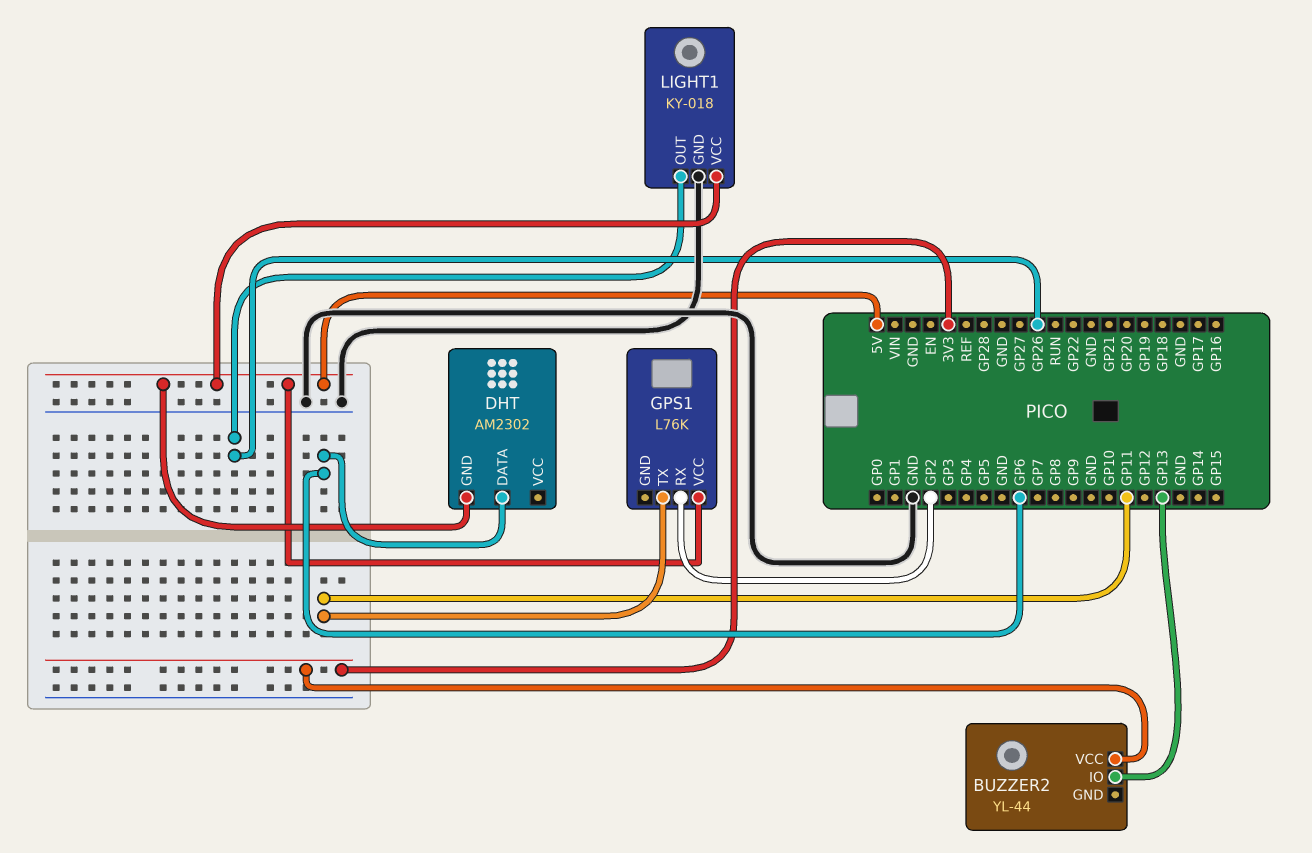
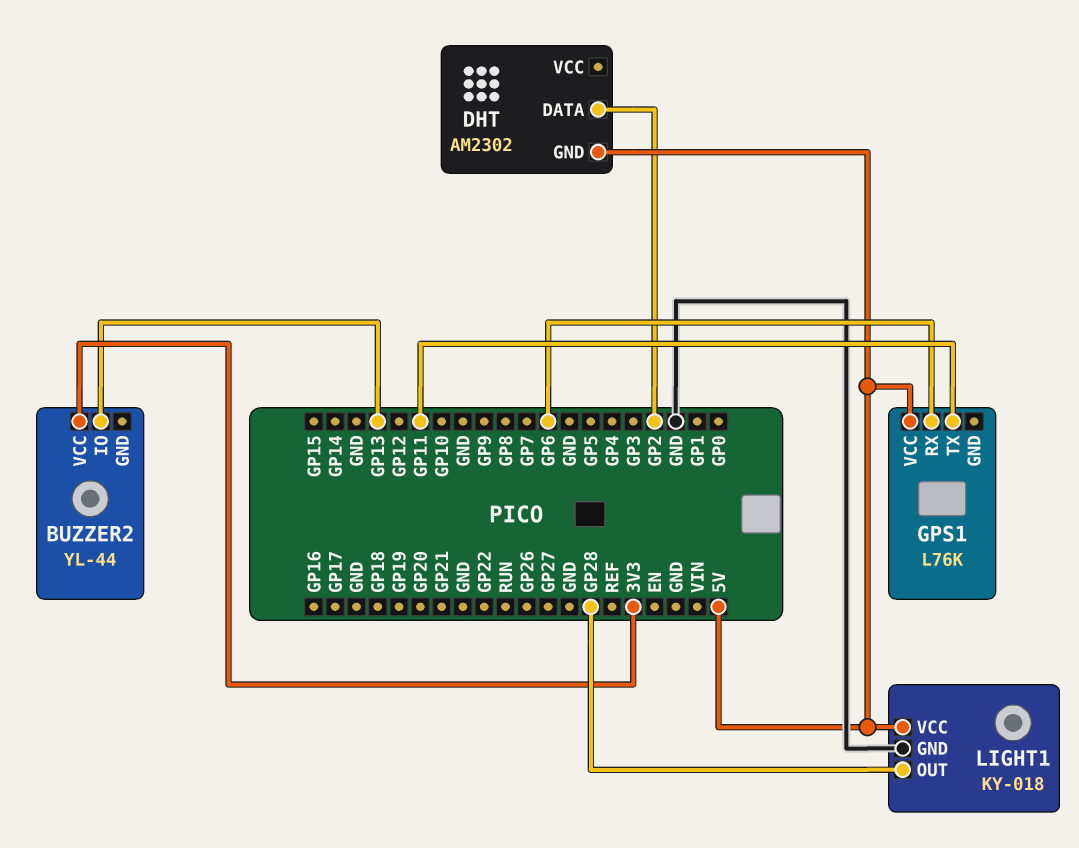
DHT pin DATA: GP6 -> GP2
GPS1 pin RX: GP2 -> GP6
LIGHT1 pin OUT: GP26 -> GP28

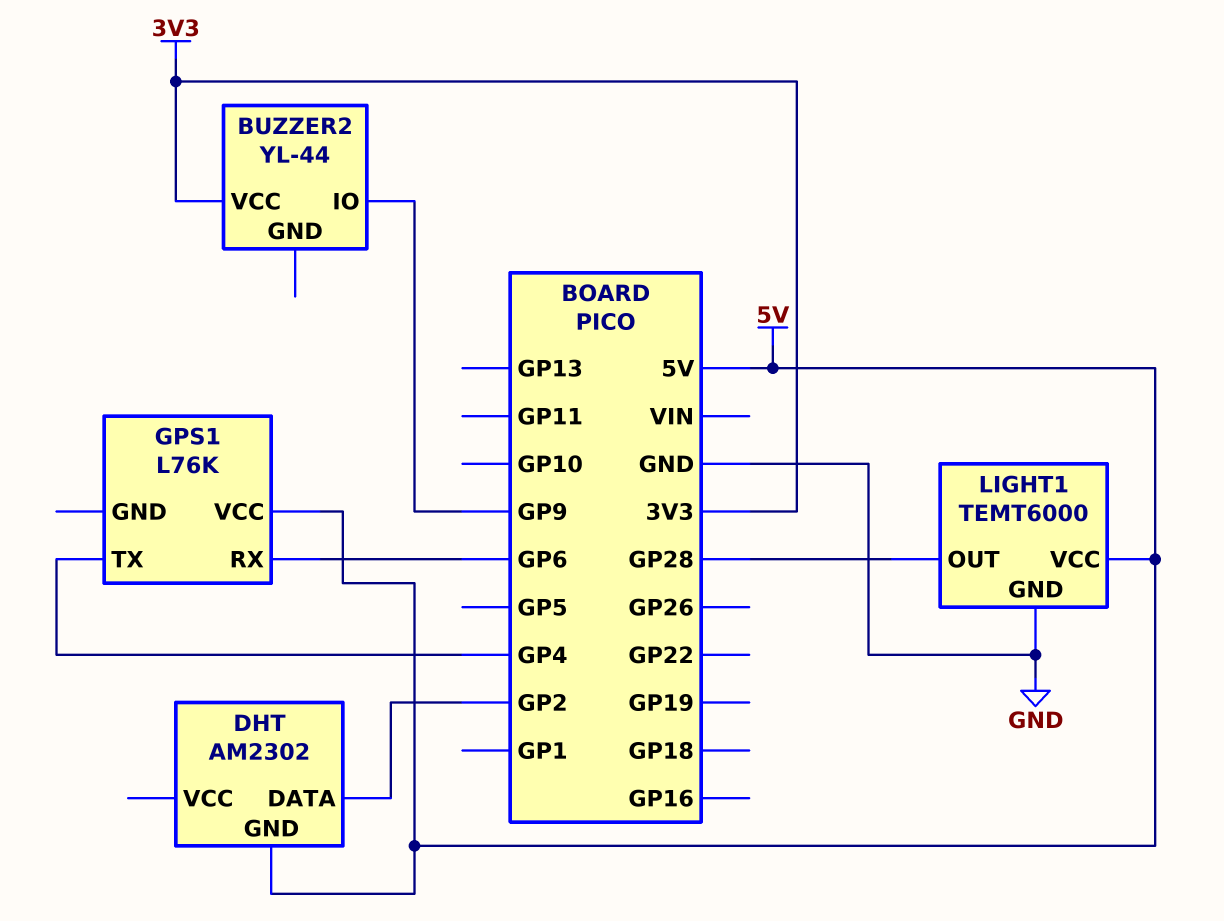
BUZZER2 pin IO: GP13 -> GP9
GPS1 pin TX: GP11 -> GP4
LIGHT1: KY-018 -> TEMT6000

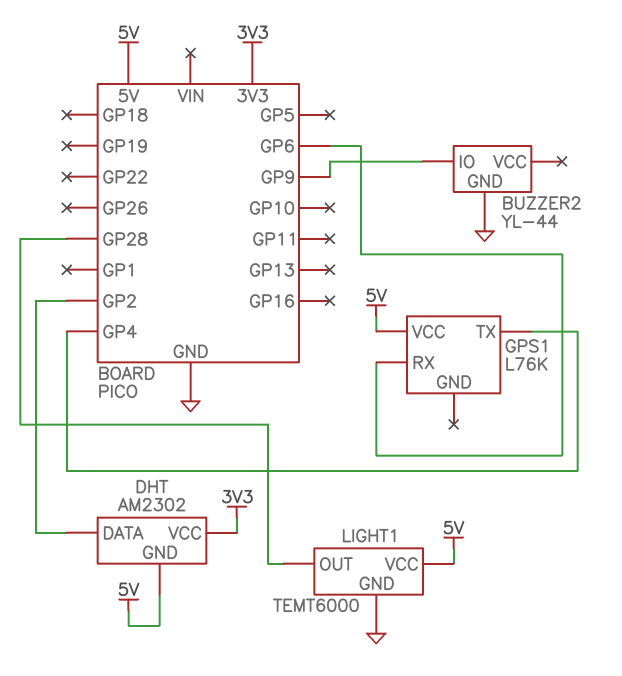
BUZZER2 pin GND: none -> GND
BUZZER2 pin VCC: 3V3 -> none
DHT pin VCC: none -> 3V3

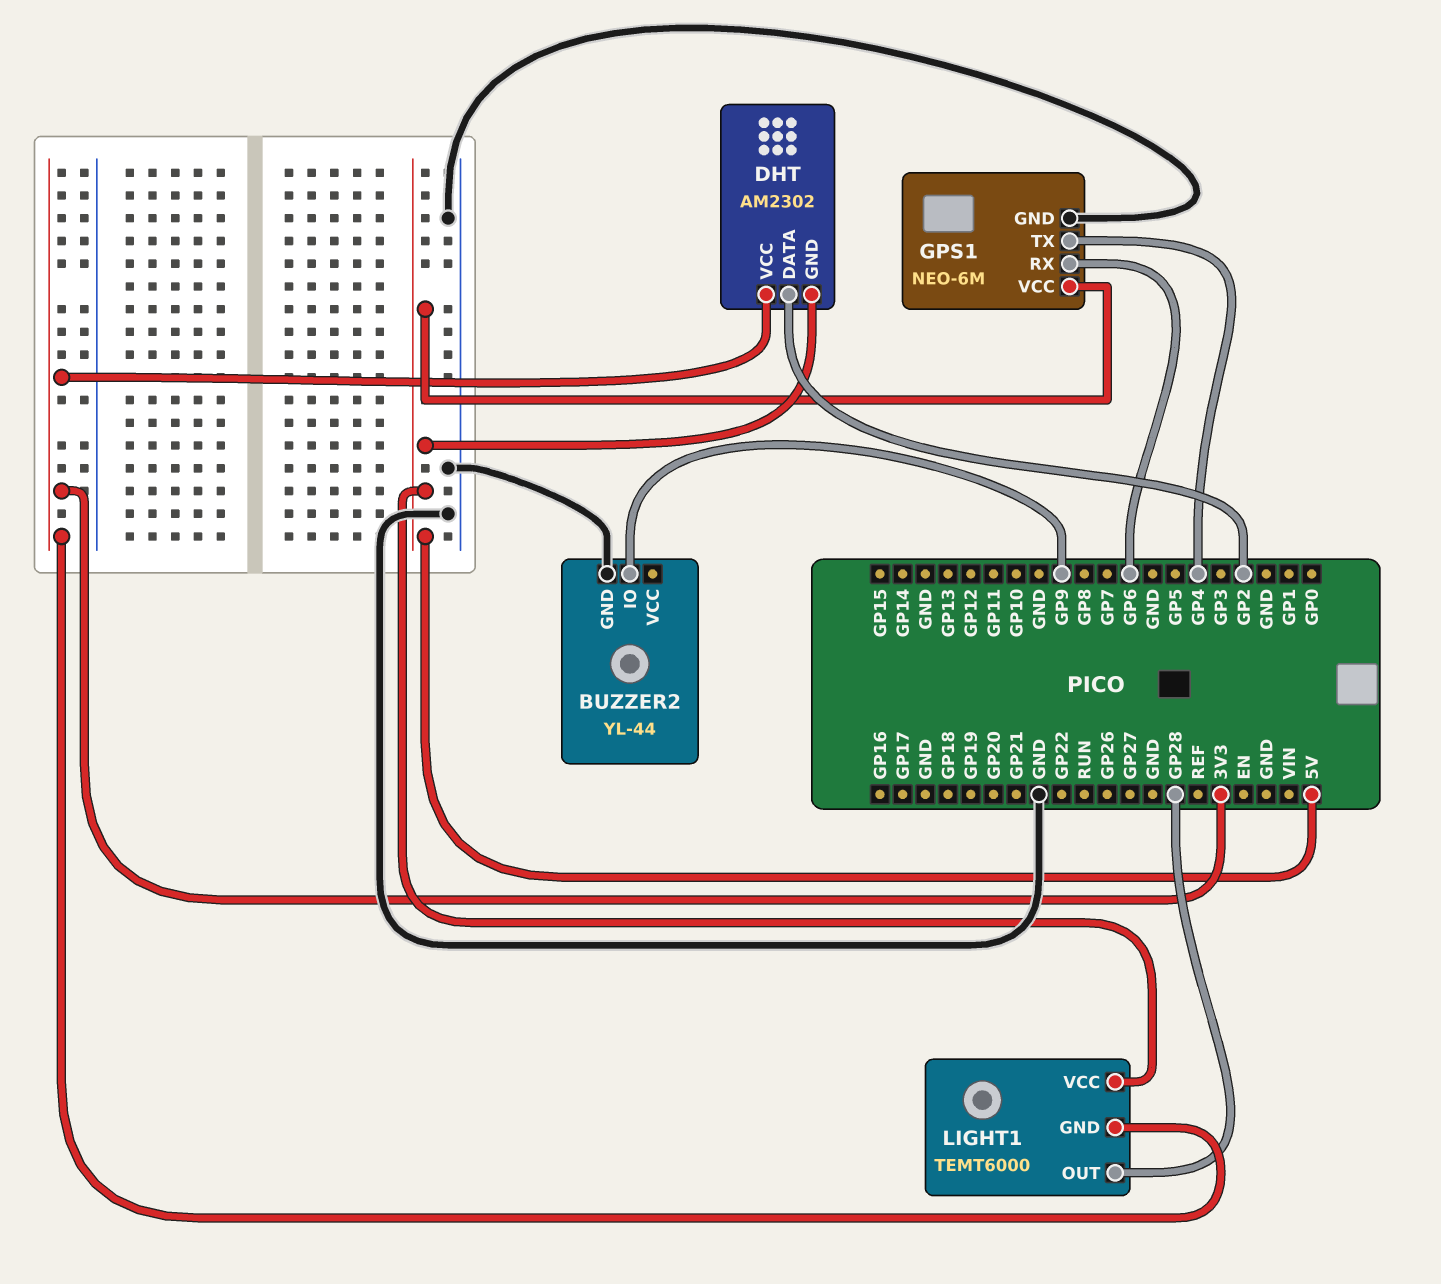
GPS1: L76K -> NEO-6M
GPS1 pin GND: none -> GND
LIGHT1 pin GND: GND -> 3V3

